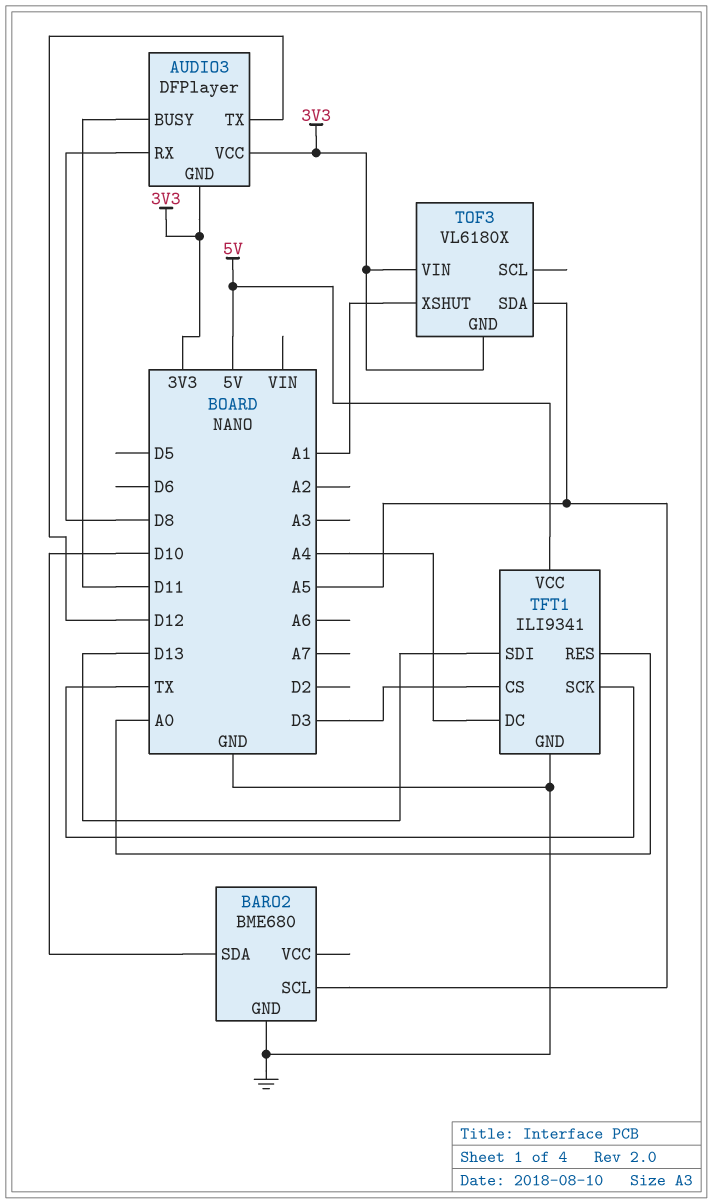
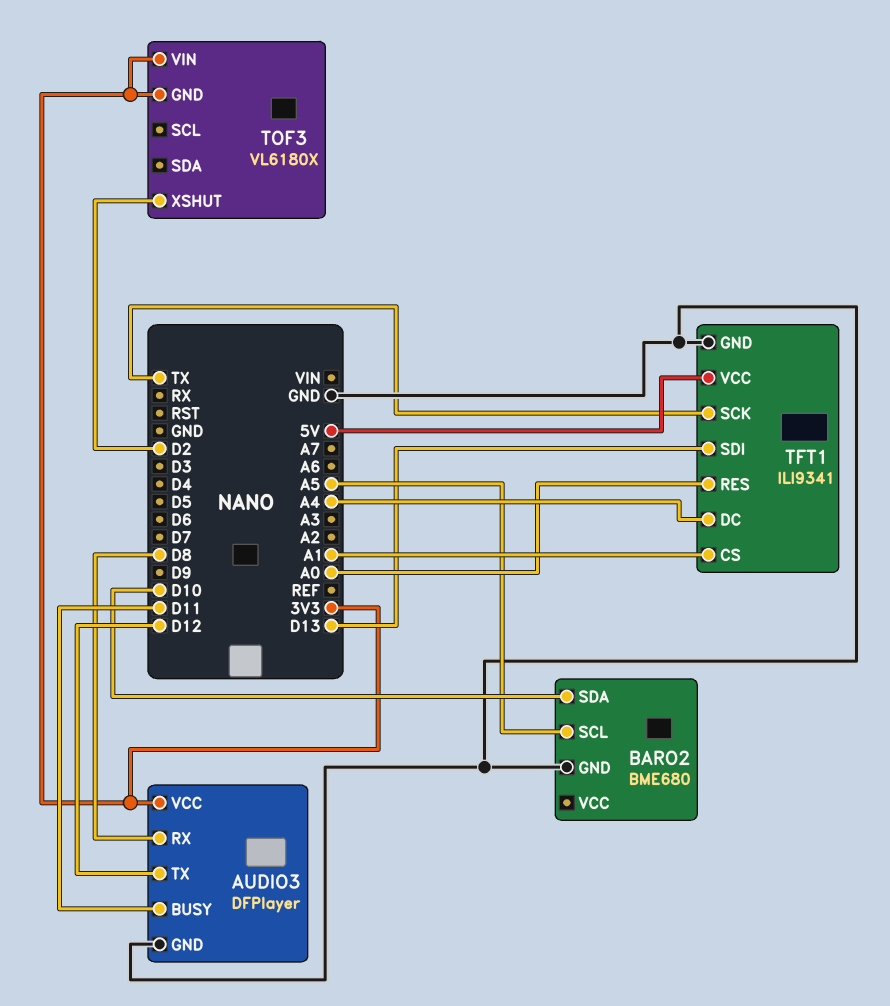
AUDIO3 pin GND: 3V3 -> GND
TFT1 pin CS: D3 -> A1
TOF3 pin SDA: A5 -> none
TOF3 pin XSHUT: A1 -> D2

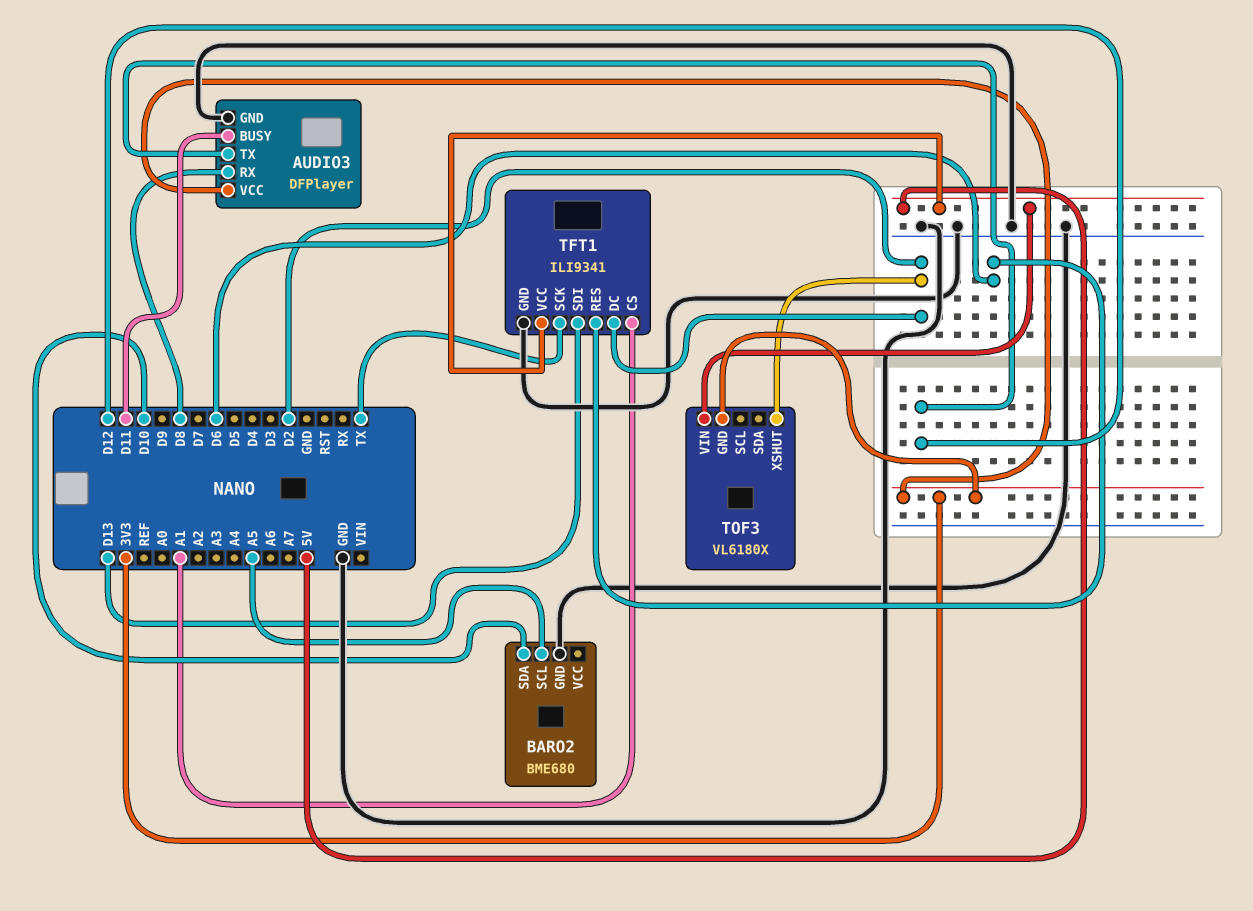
TFT1 pin DC: A4 -> D2
TFT1 pin RES: A0 -> D6
TOF3 pin VIN: 3V3 -> 5V

